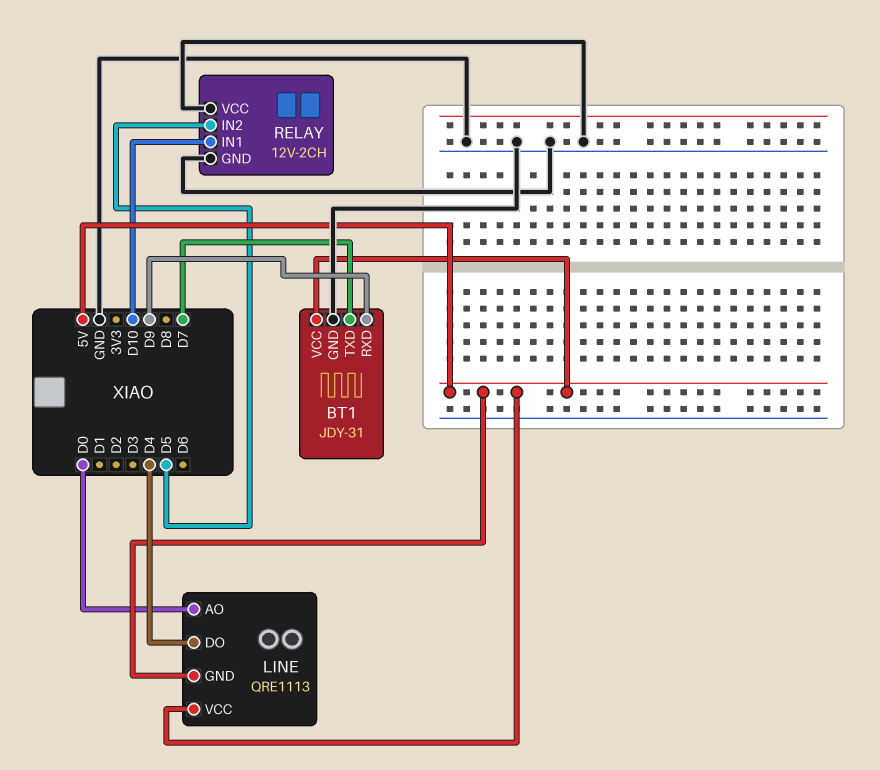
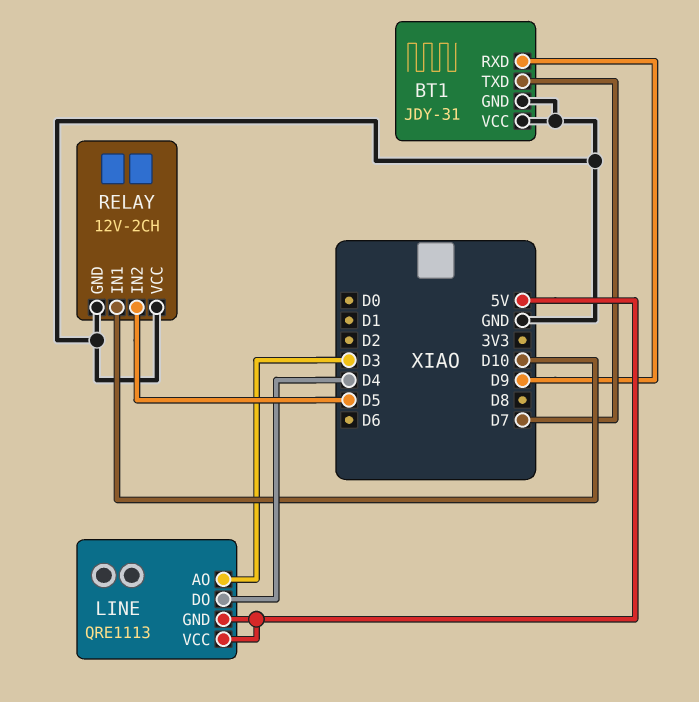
BT1 pin VCC: 5V -> GND
LINE pin AO: D0 -> D3

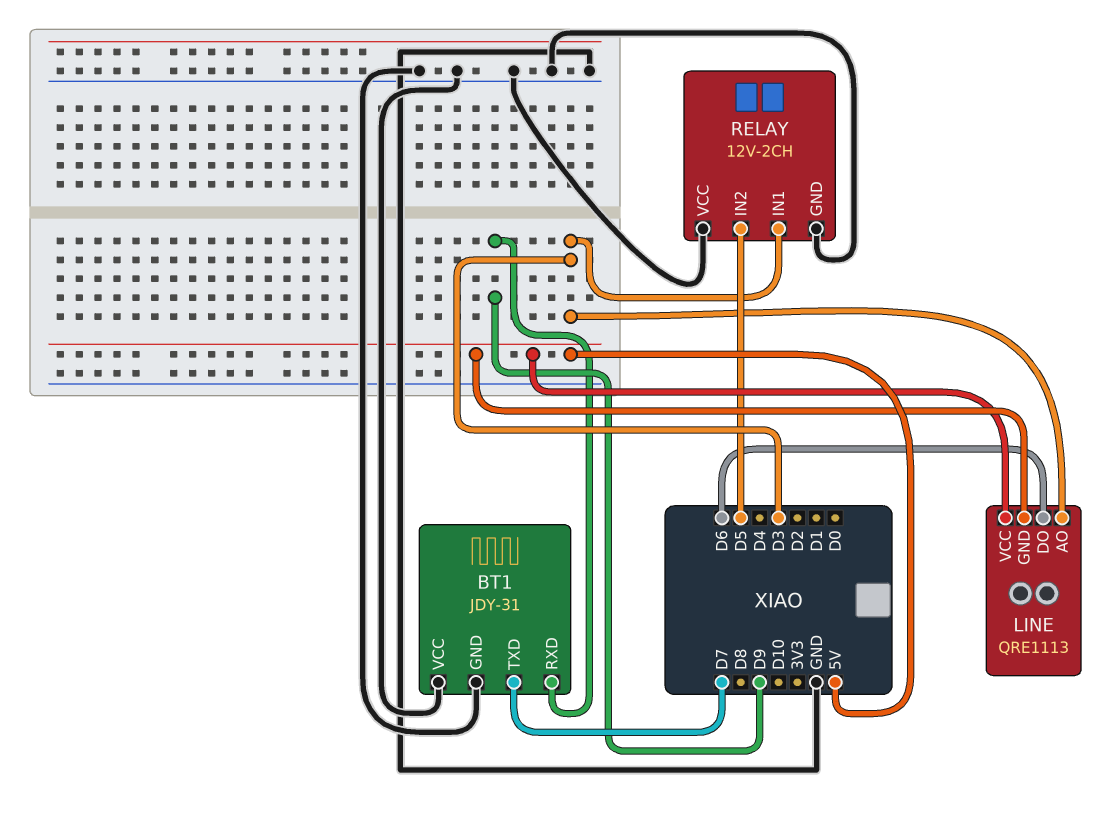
LINE pin DO: D4 -> D6
RELAY pin IN1: D10 -> D3

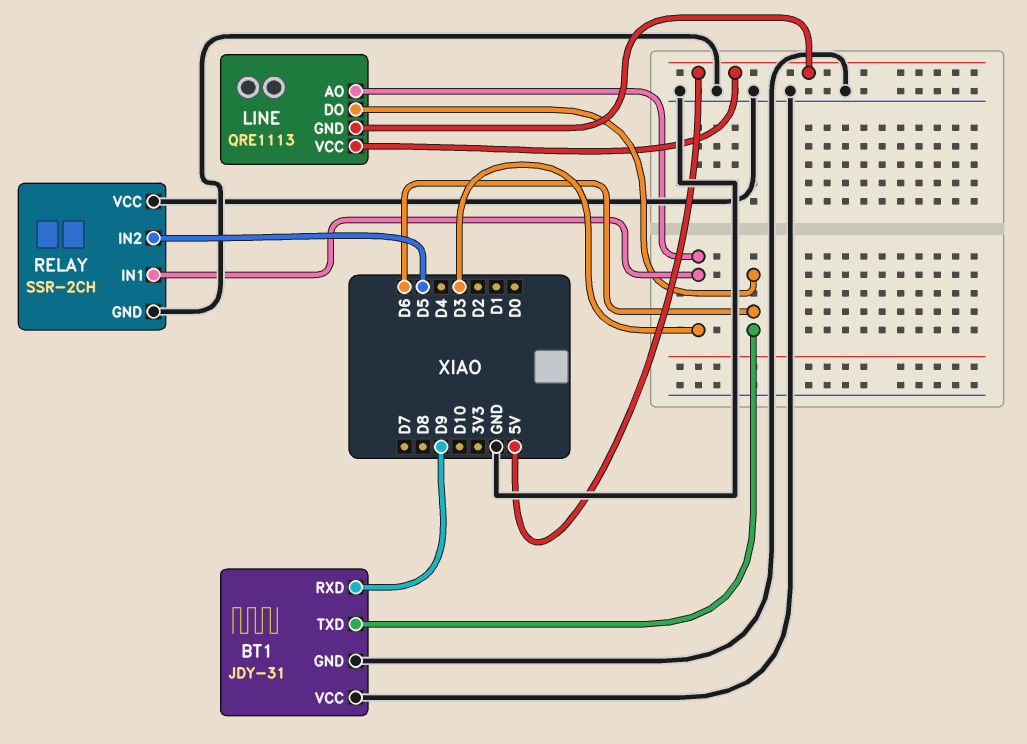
BT1 pin TXD: D7 -> D6
RELAY: 12V-2CH -> SSR-2CH

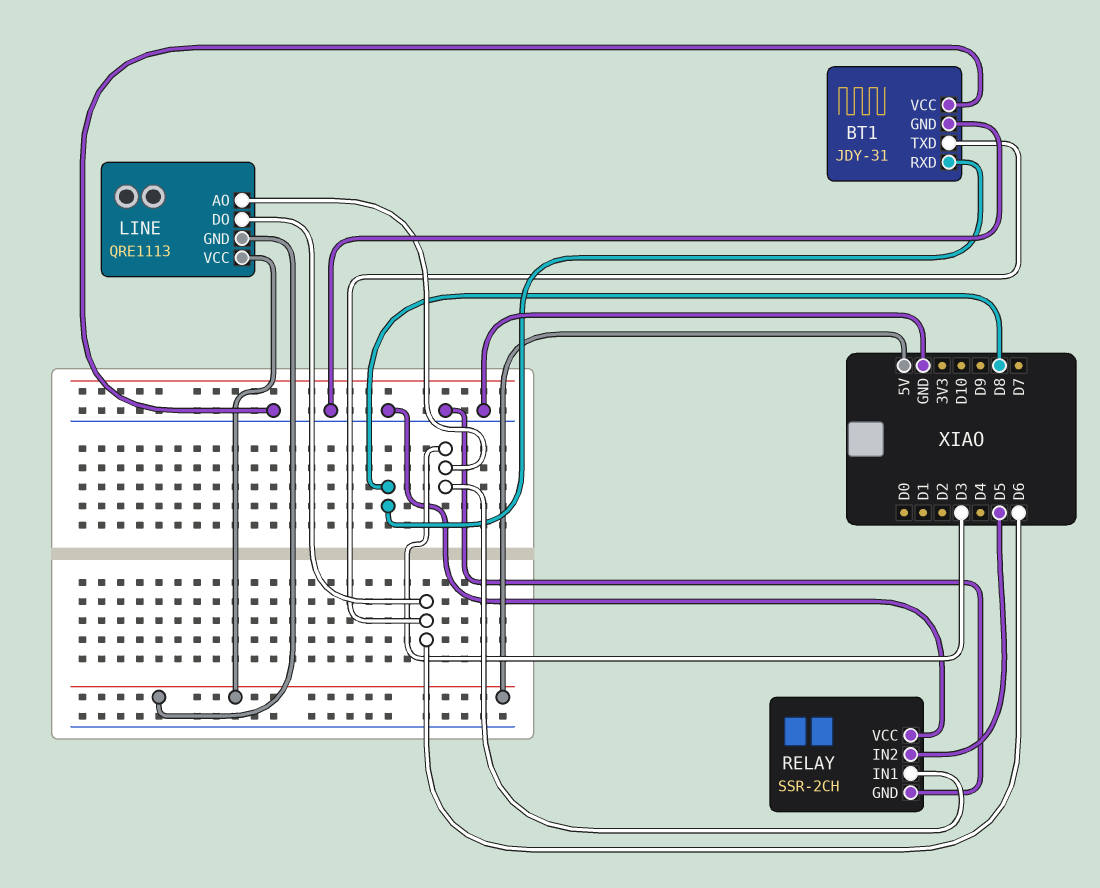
BT1 pin RXD: D9 -> D8

